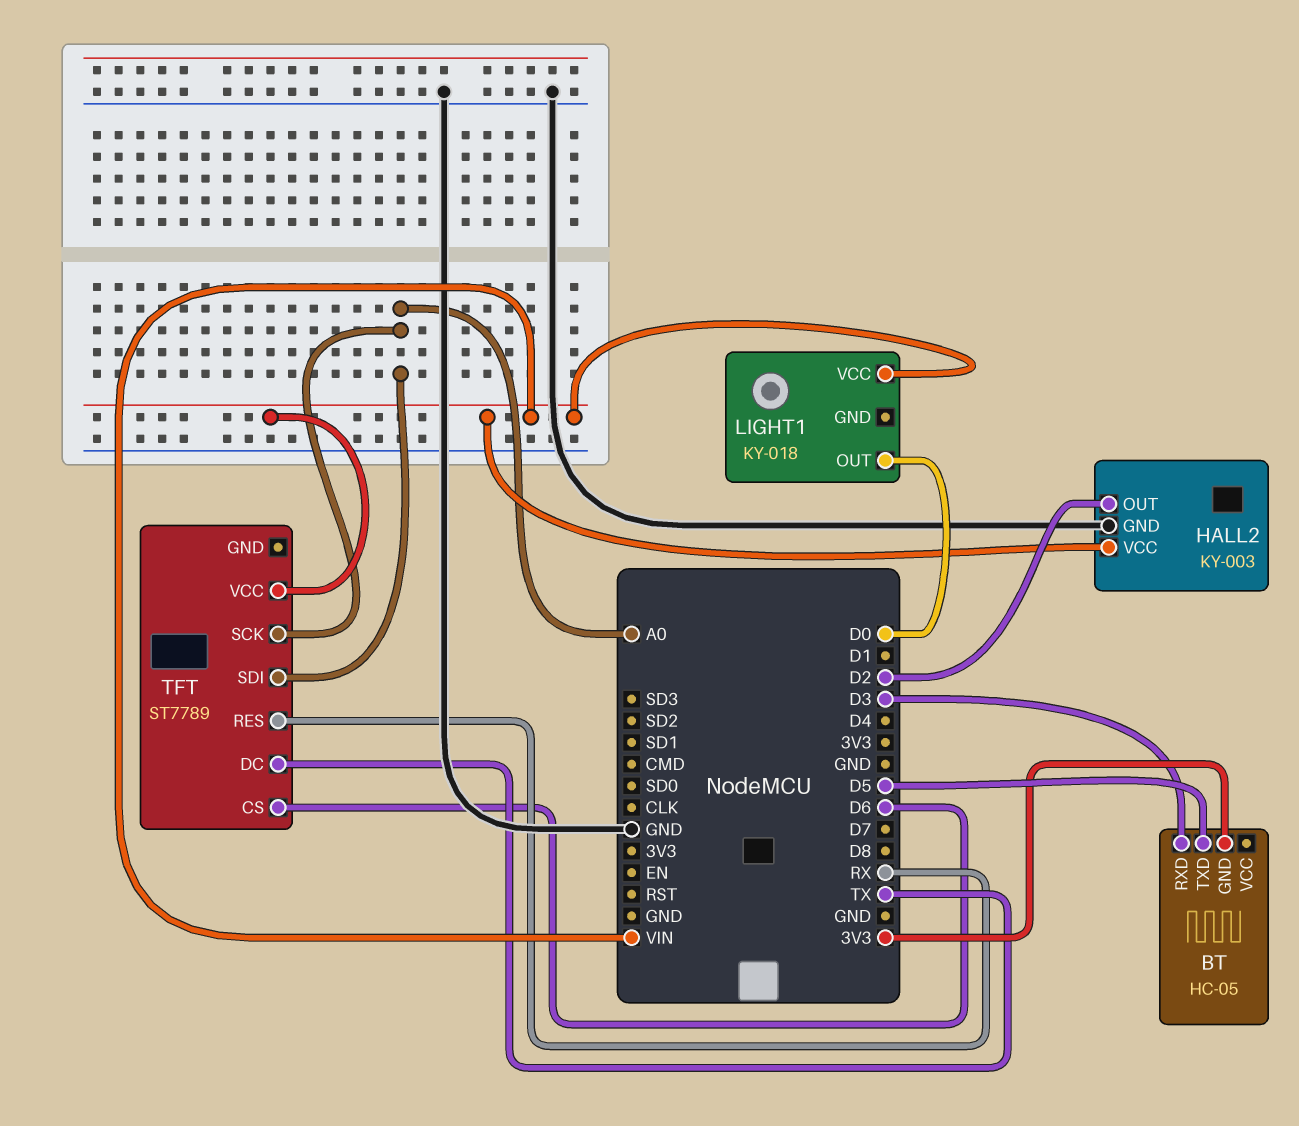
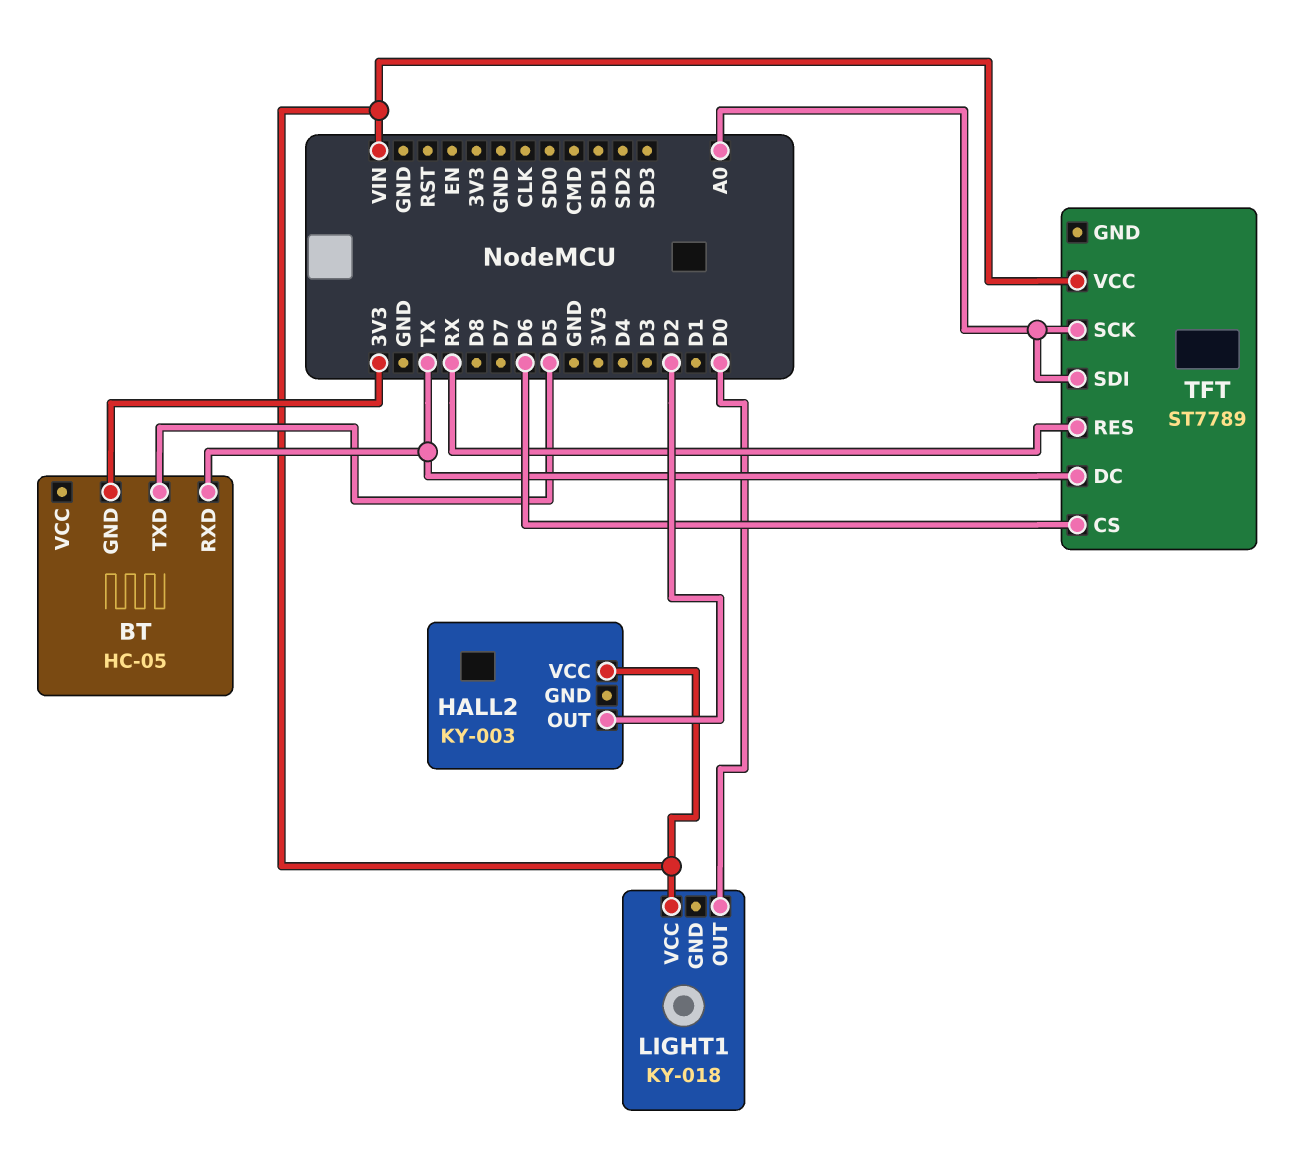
BT pin RXD: D3 -> TX
HALL2 pin GND: GND -> none

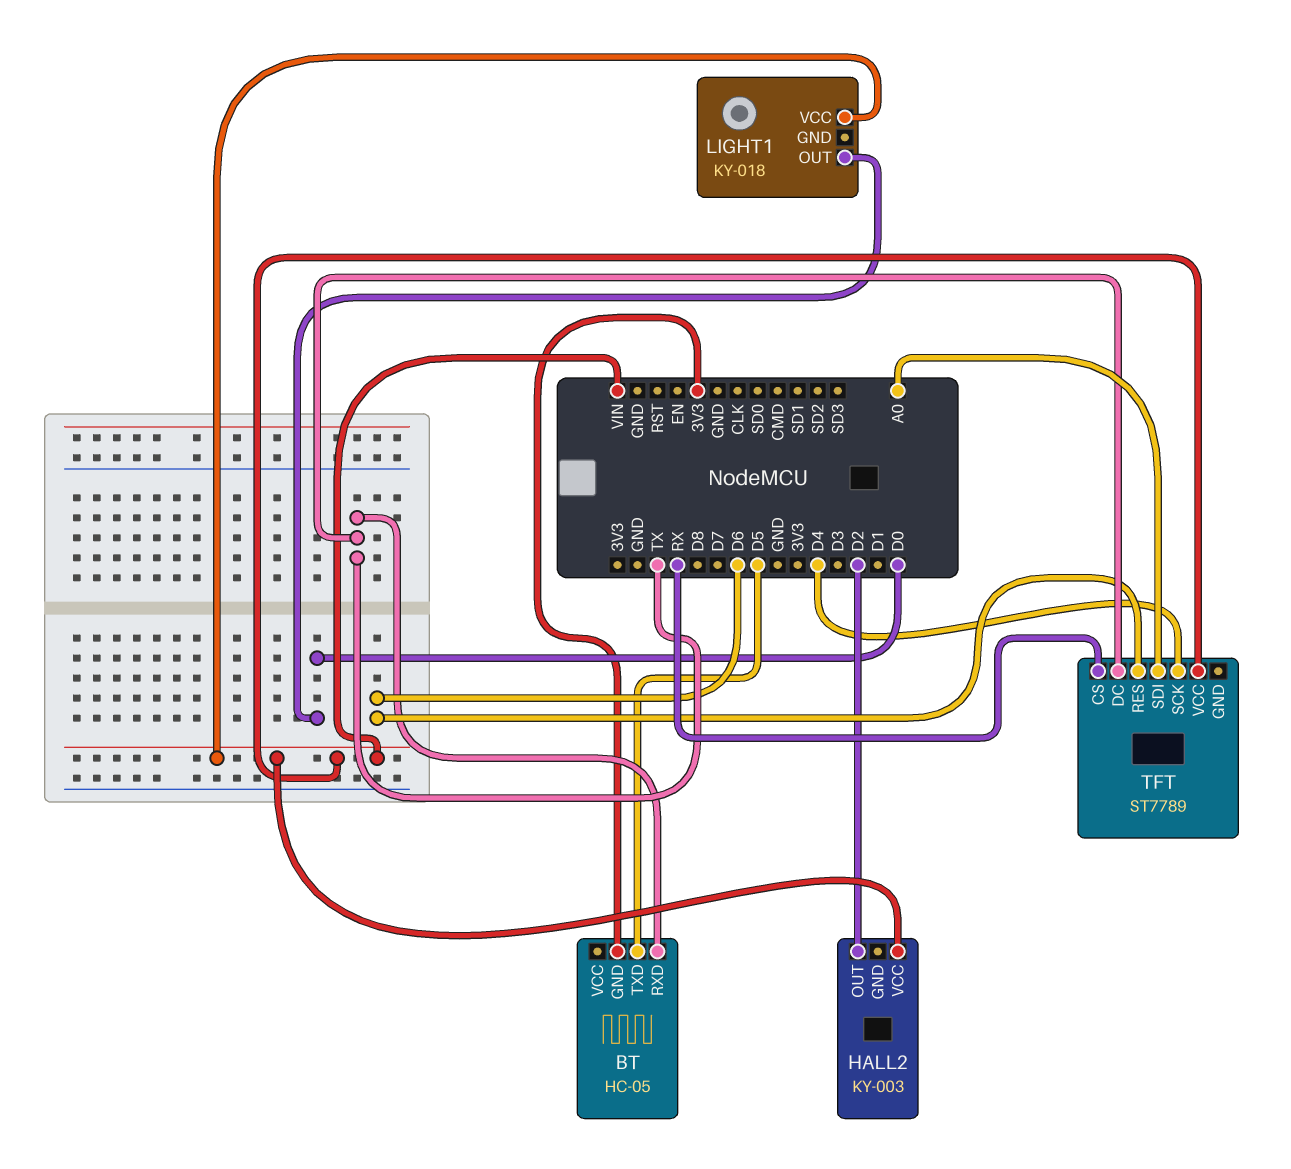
TFT pin CS: D6 -> RX
TFT pin RES: RX -> D6
TFT pin SCK: A0 -> D4

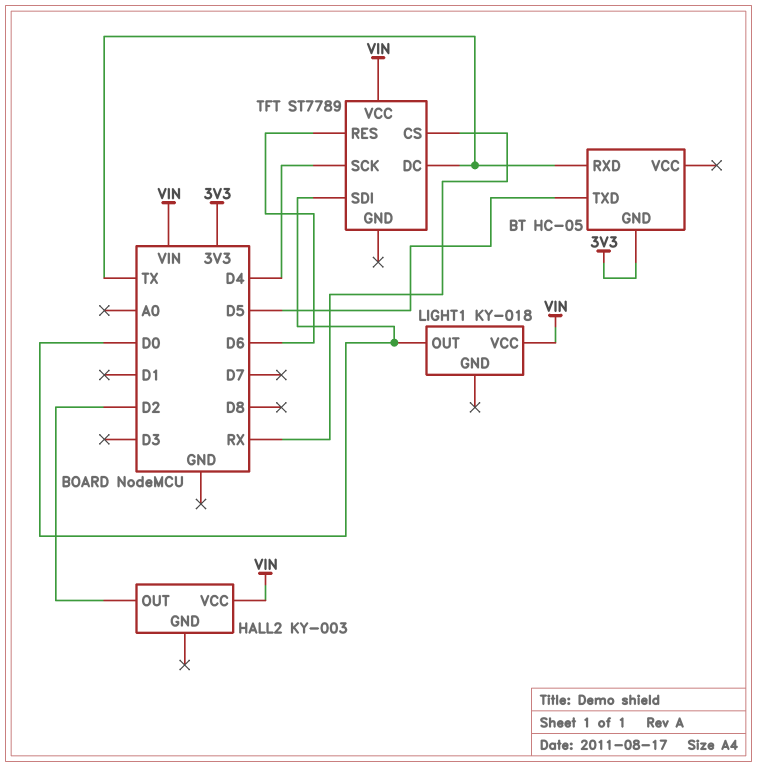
TFT pin SDI: A0 -> D0

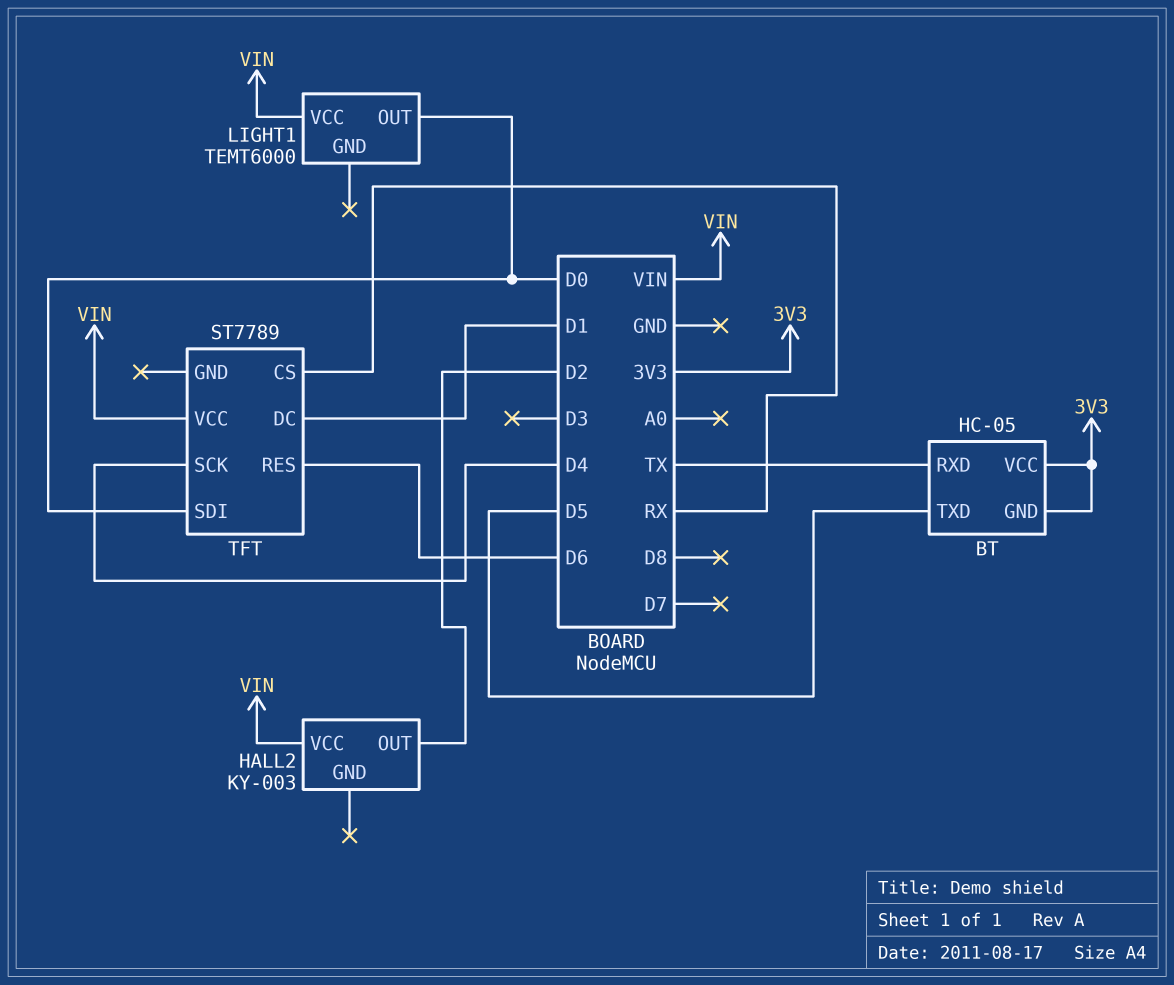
BT pin VCC: none -> 3V3
LIGHT1: KY-018 -> TEMT6000
TFT pin DC: TX -> D1

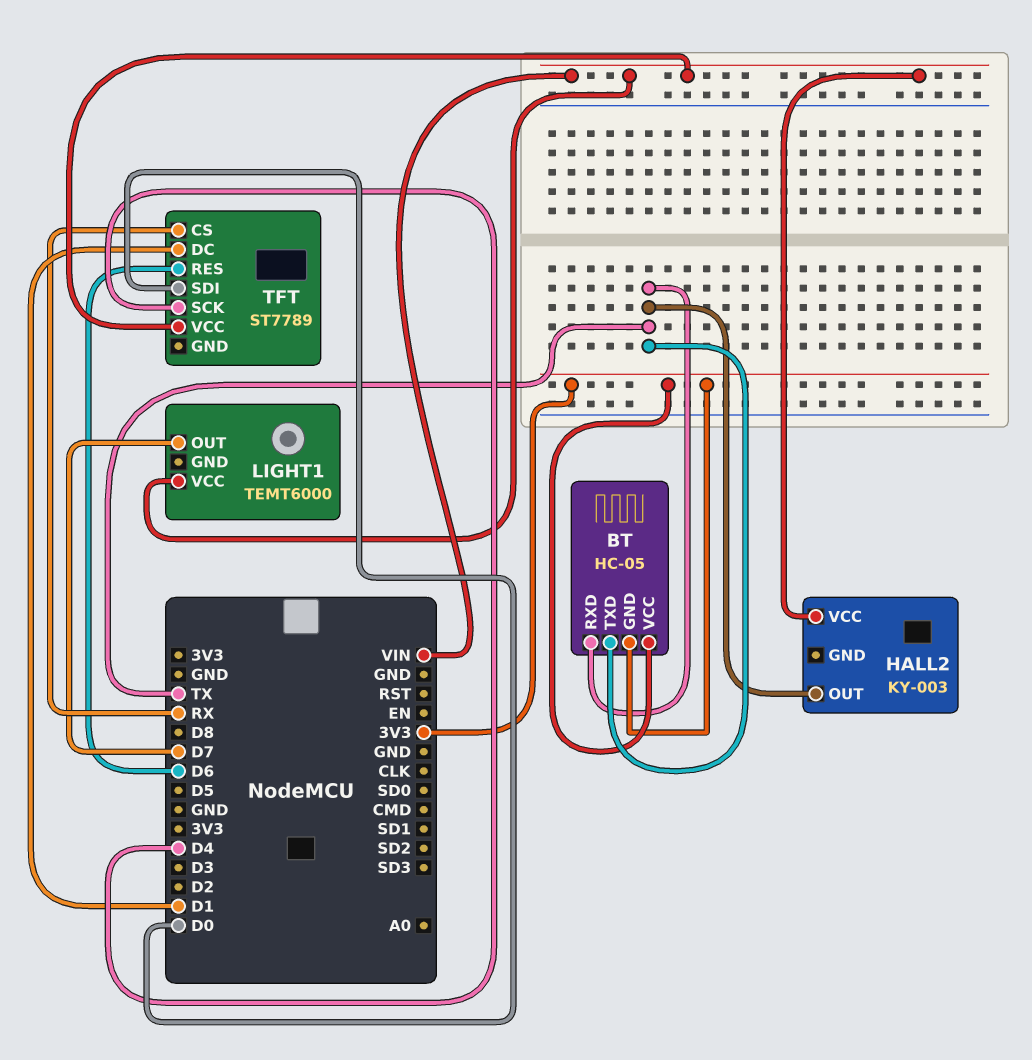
BT pin TXD: D5 -> TX
HALL2 pin OUT: D2 -> TX
LIGHT1 pin OUT: D0 -> D7

